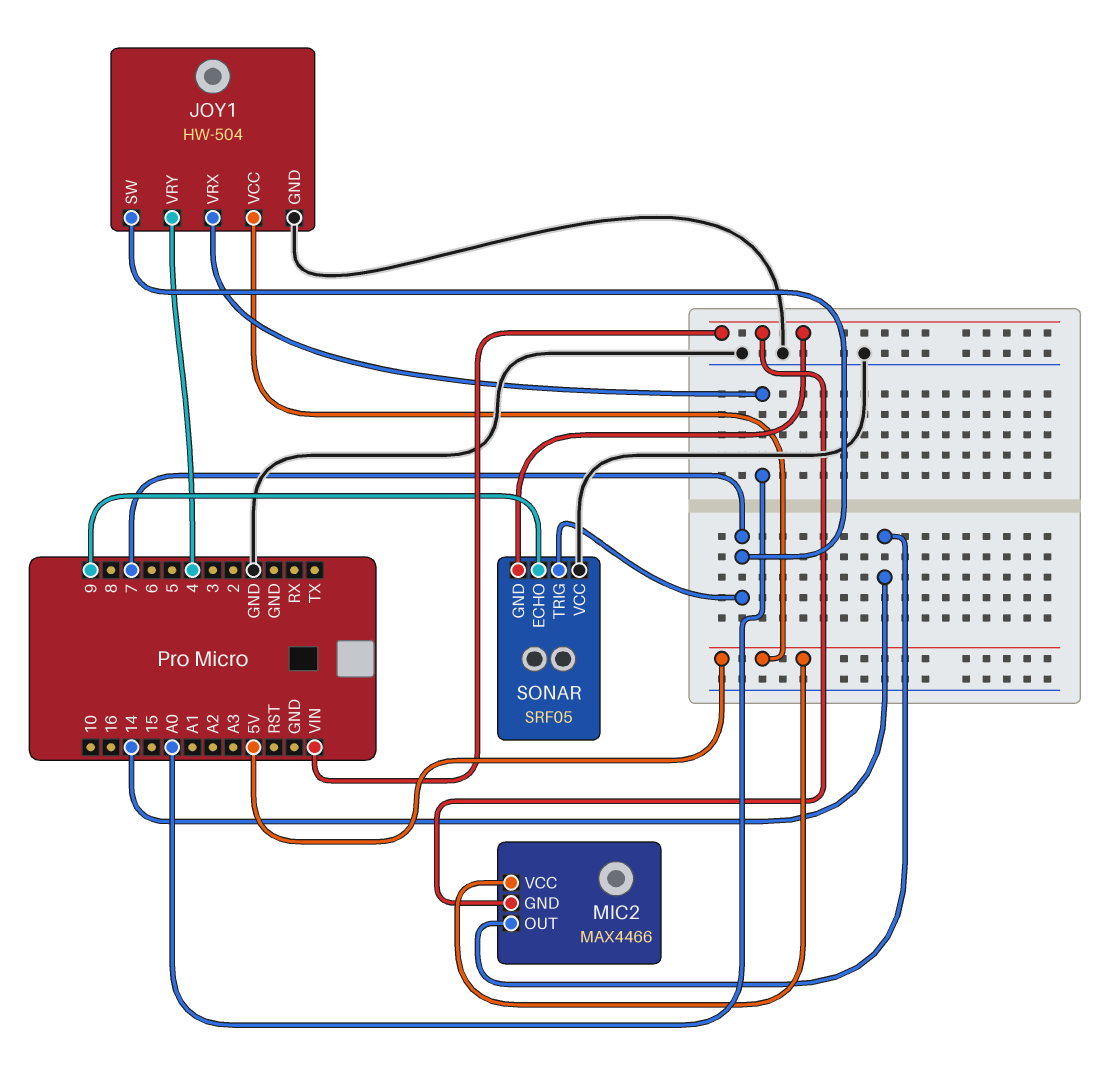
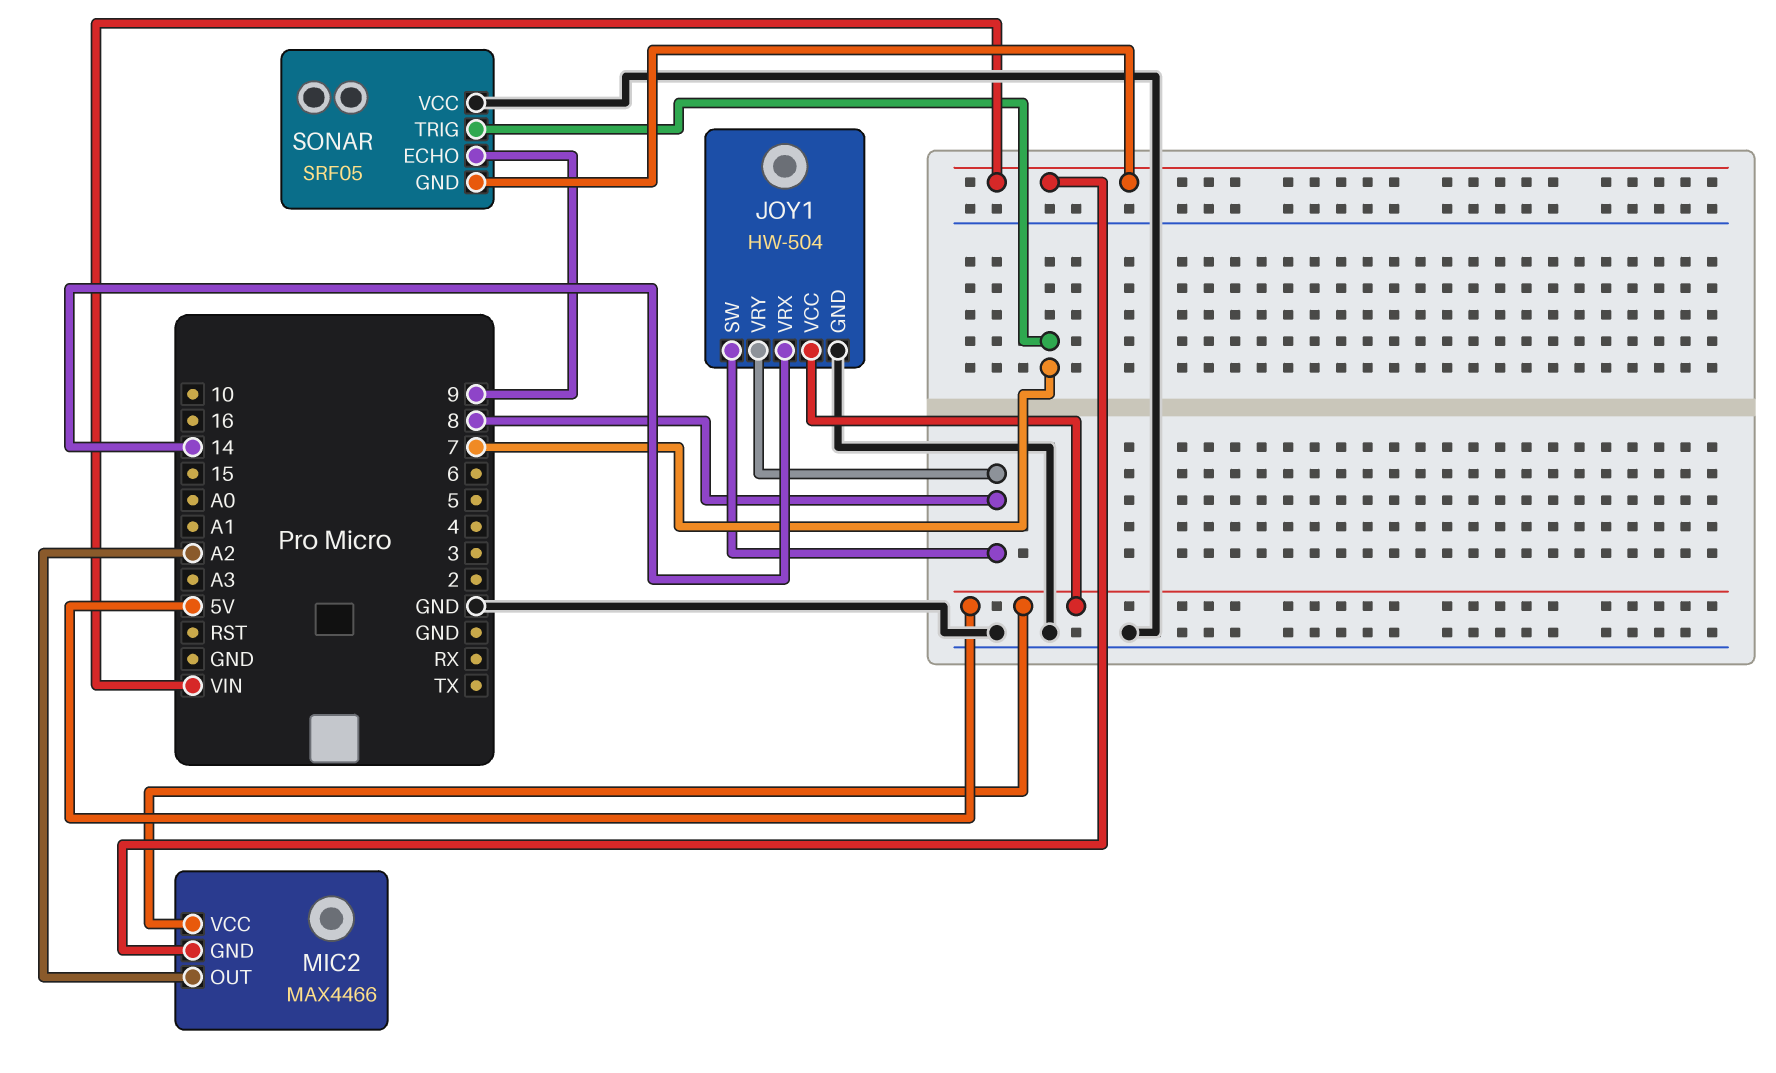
JOY1 pin SW: 7 -> 8
JOY1 pin VRX: A0 -> 14
JOY1 pin VRY: 4 -> 8
MIC2 pin OUT: 14 -> A2

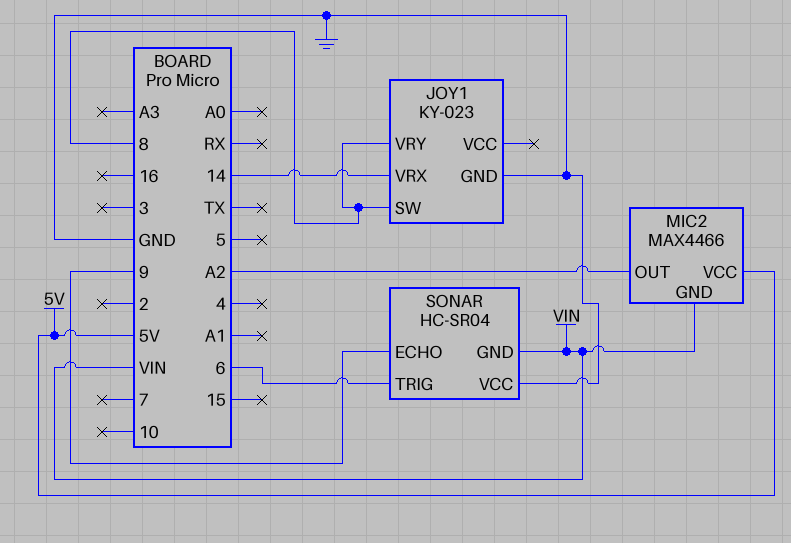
JOY1: HW-504 -> KY-023
JOY1 pin VCC: 5V -> none
SONAR: SRF05 -> HC-SR04
SONAR pin TRIG: 7 -> 6

